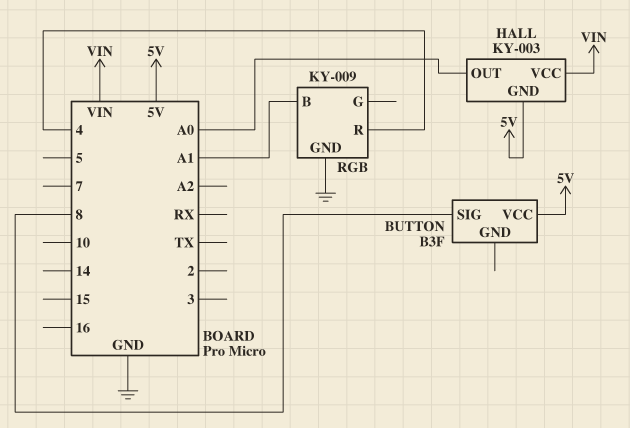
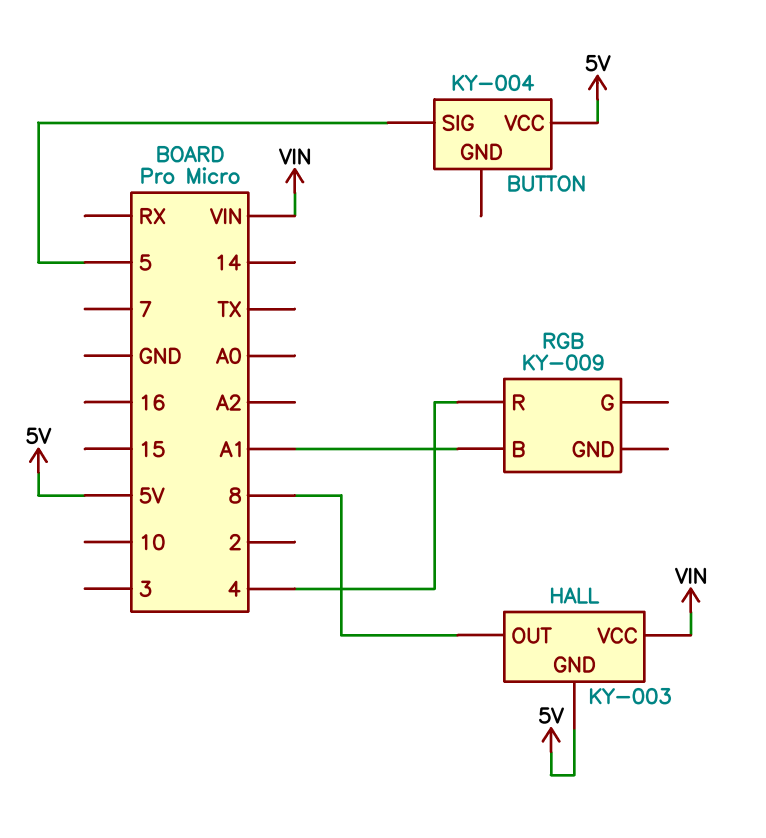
BUTTON: B3F -> KY-004
BUTTON pin SIG: 8 -> 5
HALL pin OUT: A0 -> 8
RGB pin GND: GND -> none

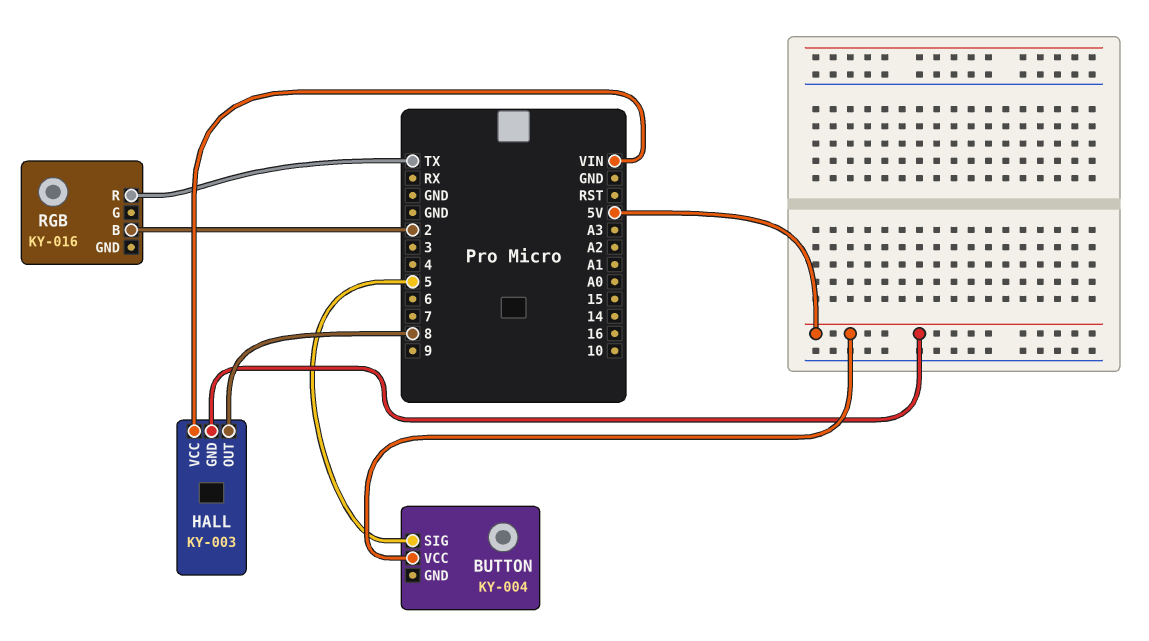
RGB: KY-009 -> KY-016
RGB pin B: A1 -> 2
RGB pin R: 4 -> TX

